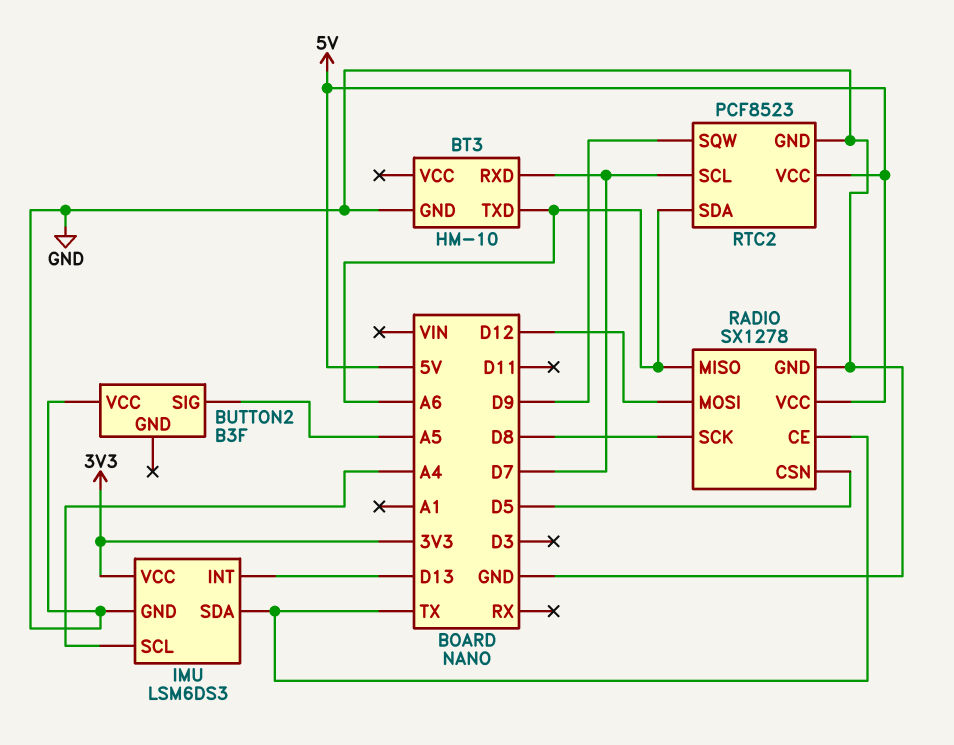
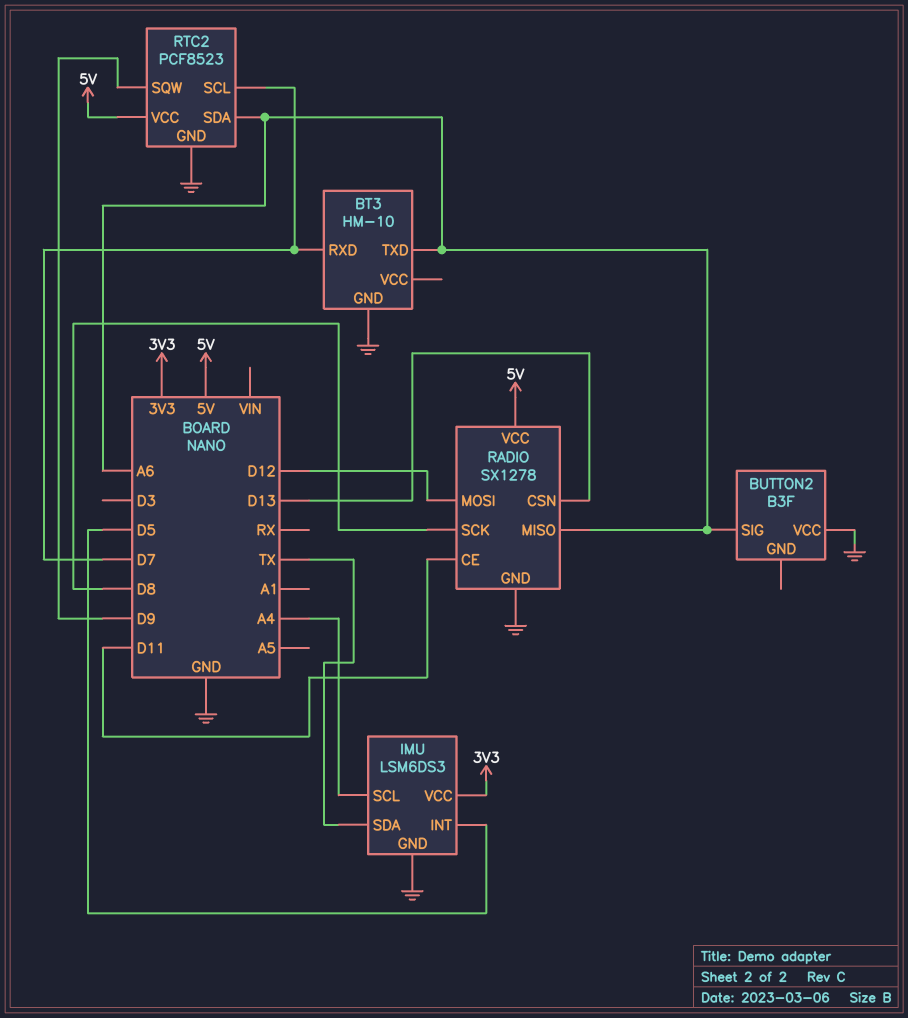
BUTTON2 pin SIG: A5 -> A6
IMU pin INT: D13 -> D5
RADIO pin CE: TX -> D11
RADIO pin CSN: D5 -> D13

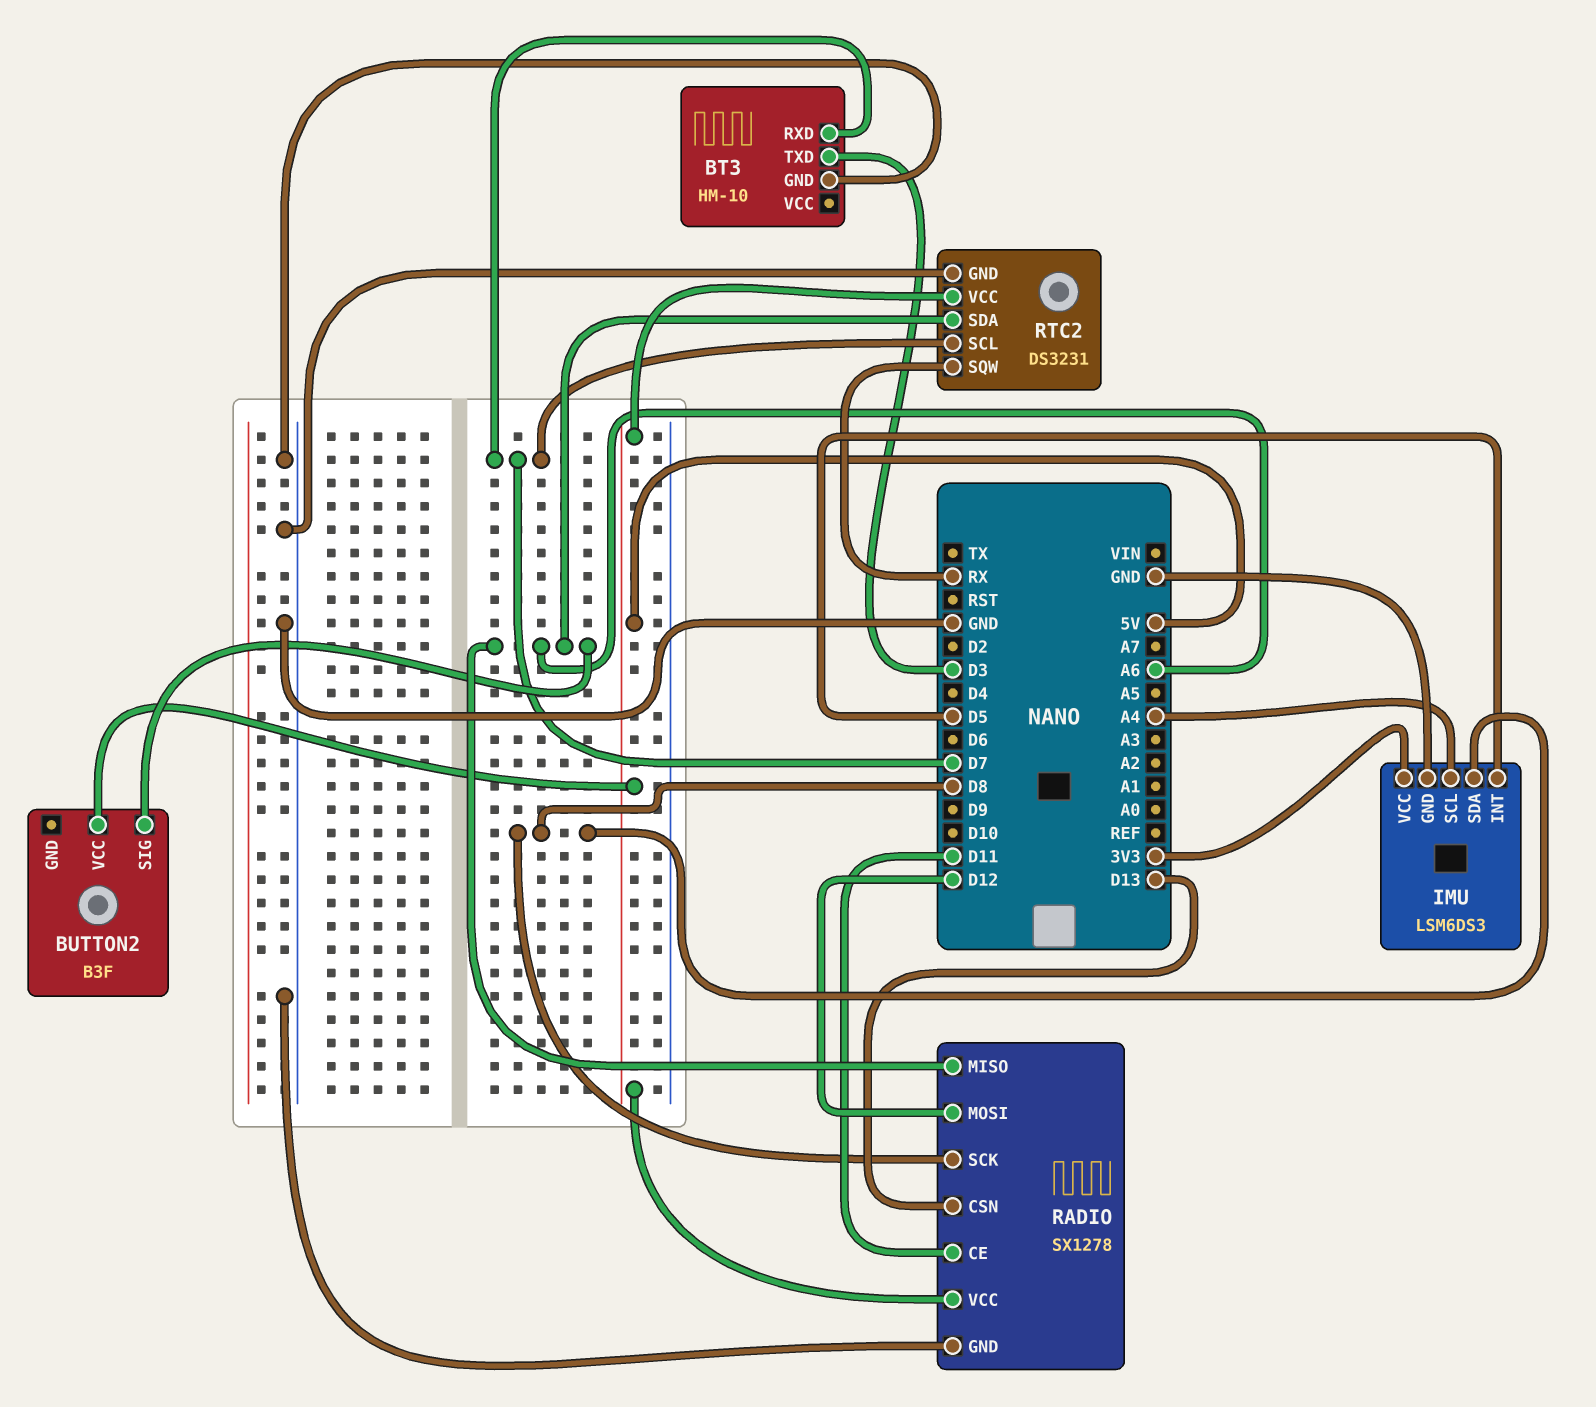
BT3 pin TXD: A6 -> D3
BUTTON2 pin VCC: GND -> 5V
IMU pin SDA: TX -> D8
RTC2: PCF8523 -> DS3231
RTC2 pin SQW: D9 -> RX

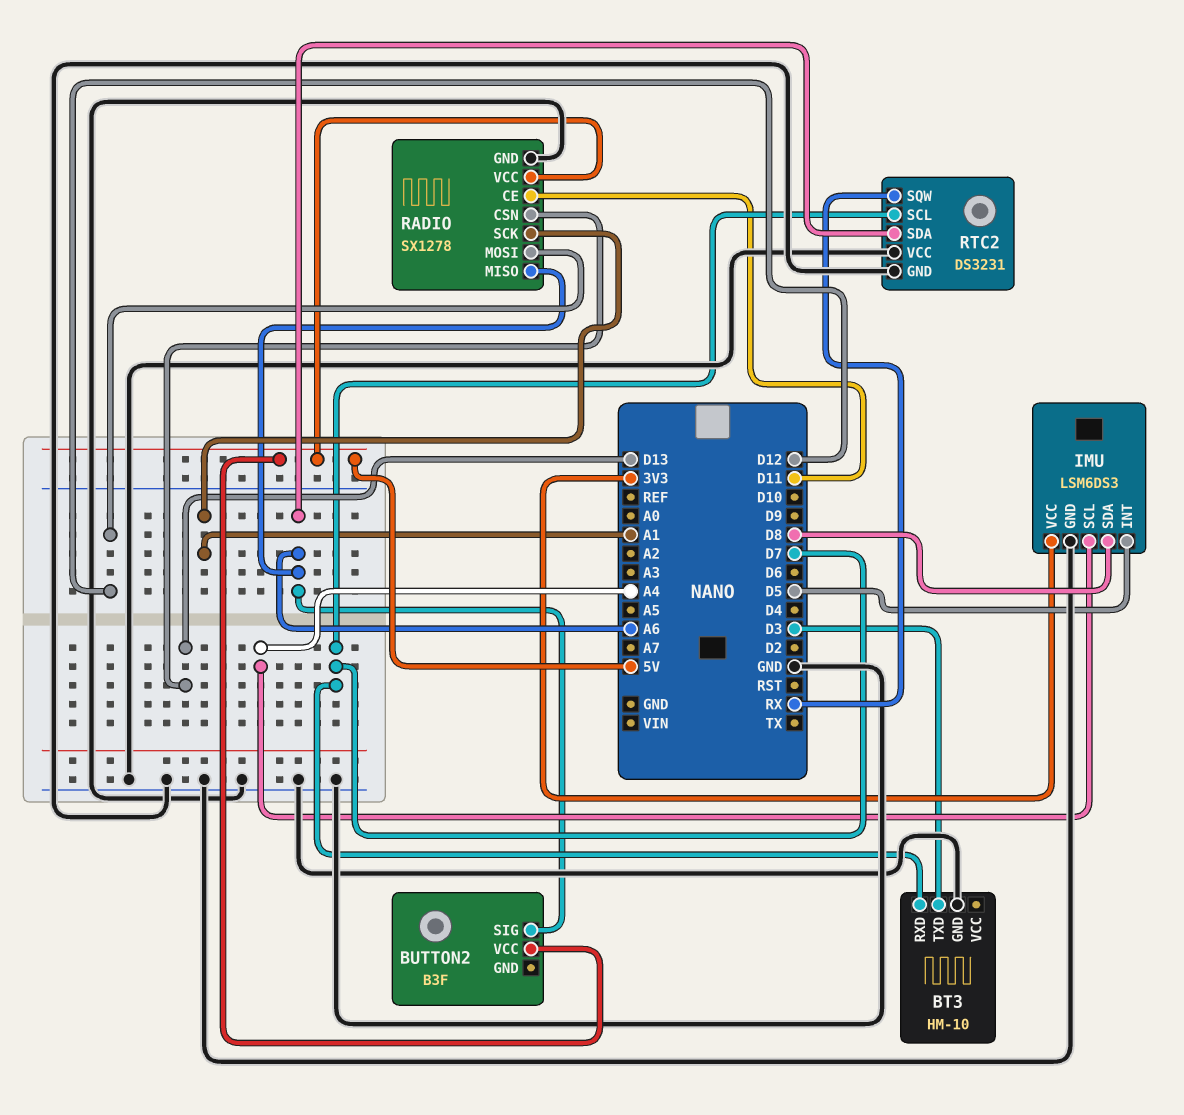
RADIO pin SCK: D8 -> A1
RTC2 pin VCC: 5V -> GND

